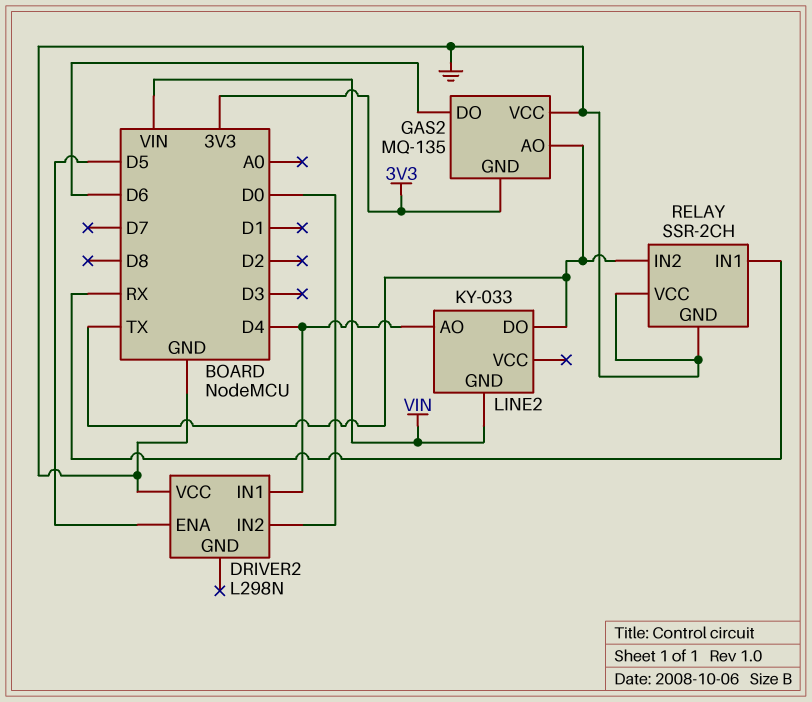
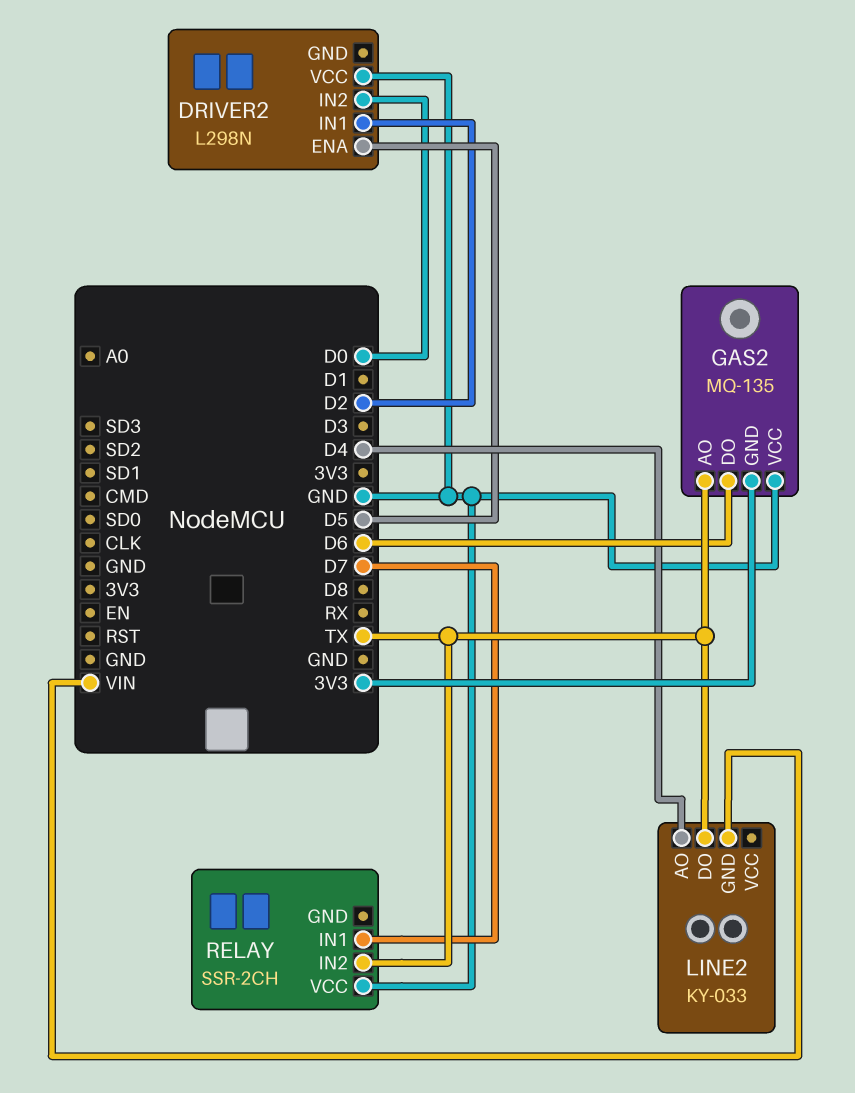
DRIVER2 pin IN1: D4 -> D2
RELAY pin GND: GND -> none
RELAY pin IN1: RX -> D7

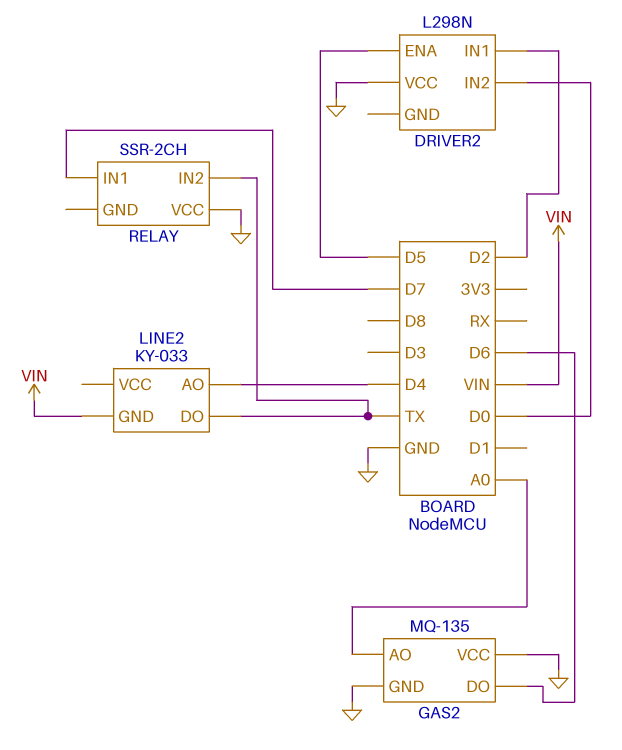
GAS2 pin AO: TX -> A0
GAS2 pin GND: 3V3 -> GND

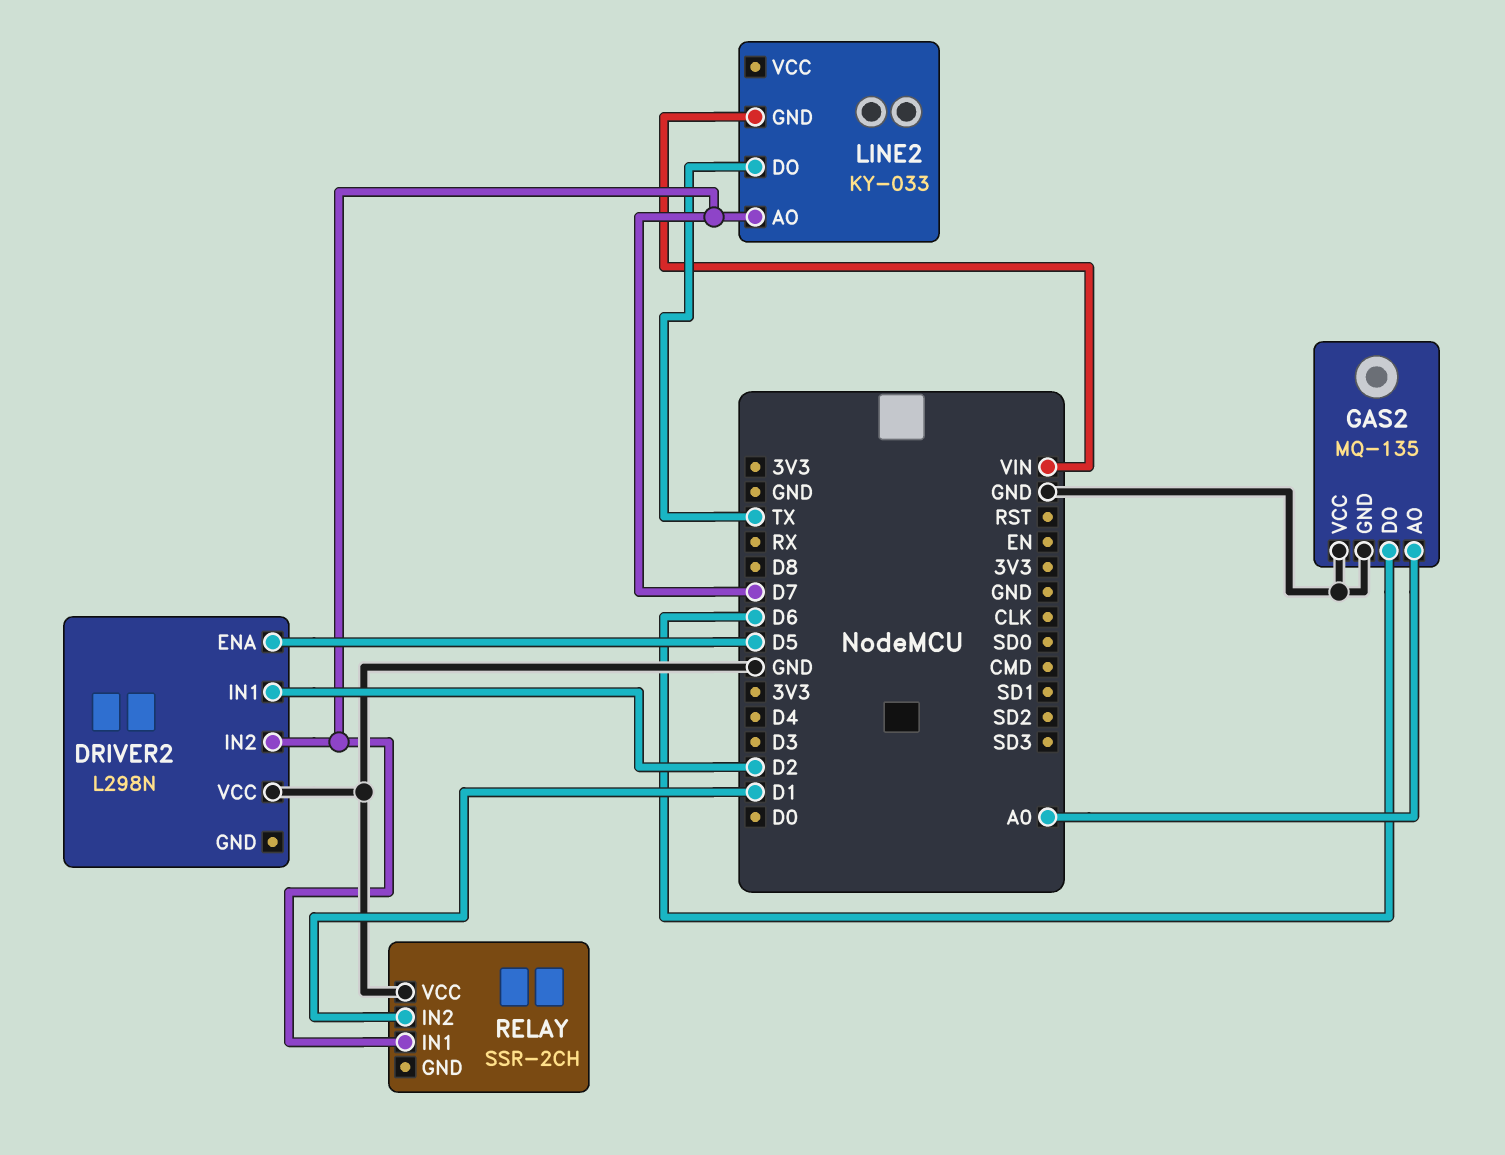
DRIVER2 pin IN2: D0 -> D7
LINE2 pin AO: D4 -> D7
RELAY pin IN2: TX -> D1

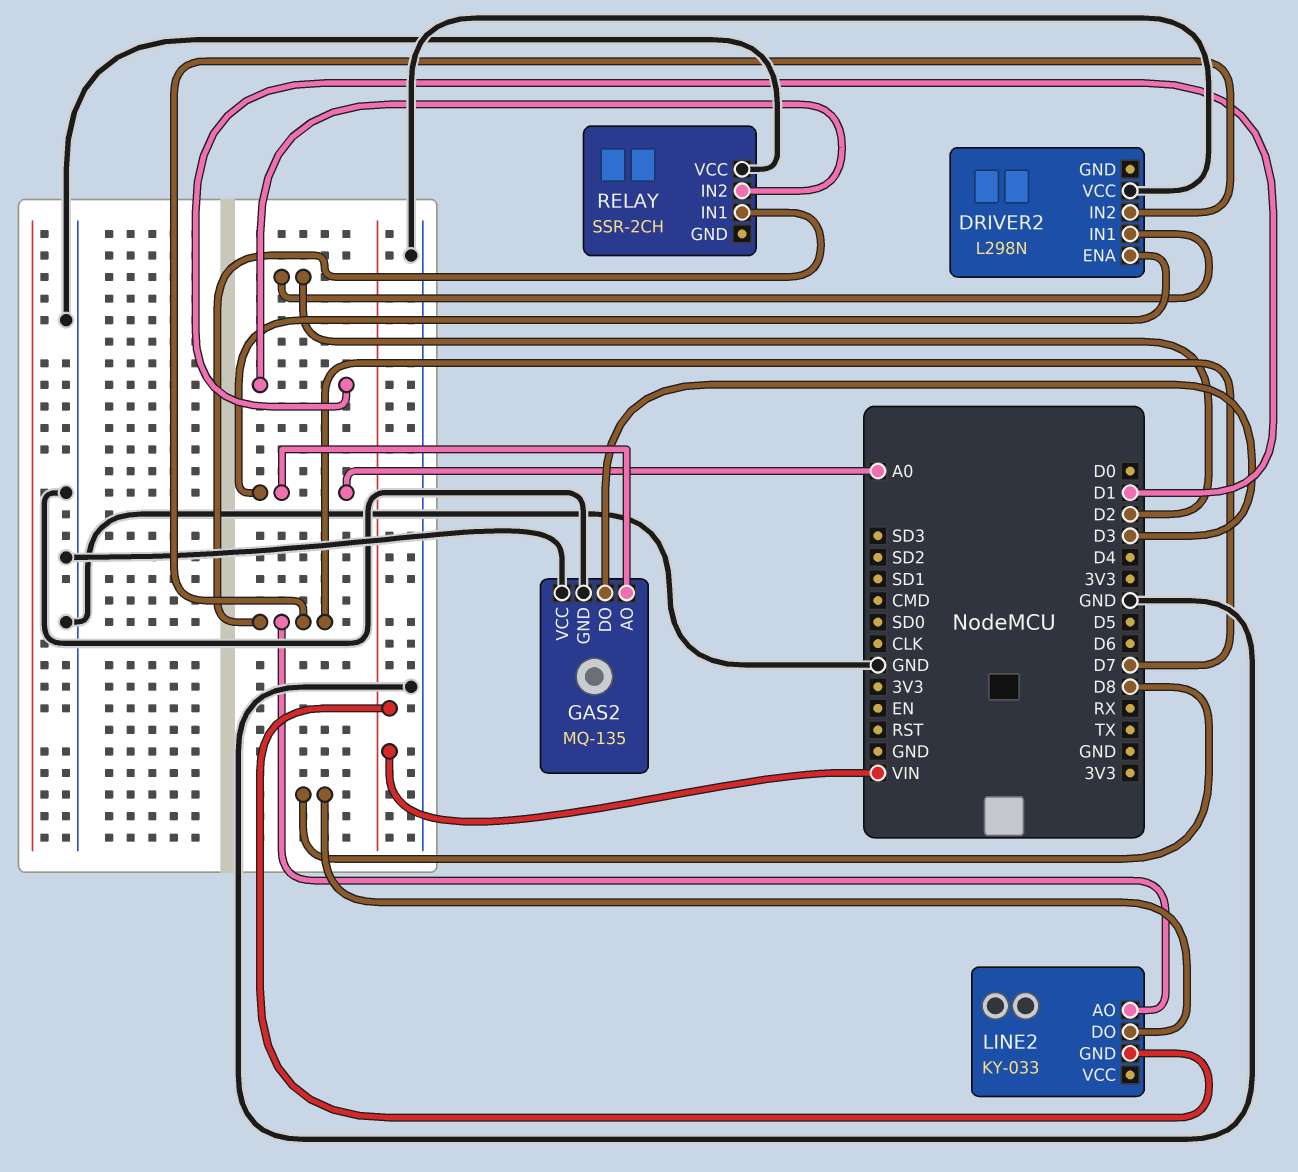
DRIVER2 pin ENA: D5 -> A0
GAS2 pin DO: D6 -> D3
LINE2 pin DO: TX -> D8

